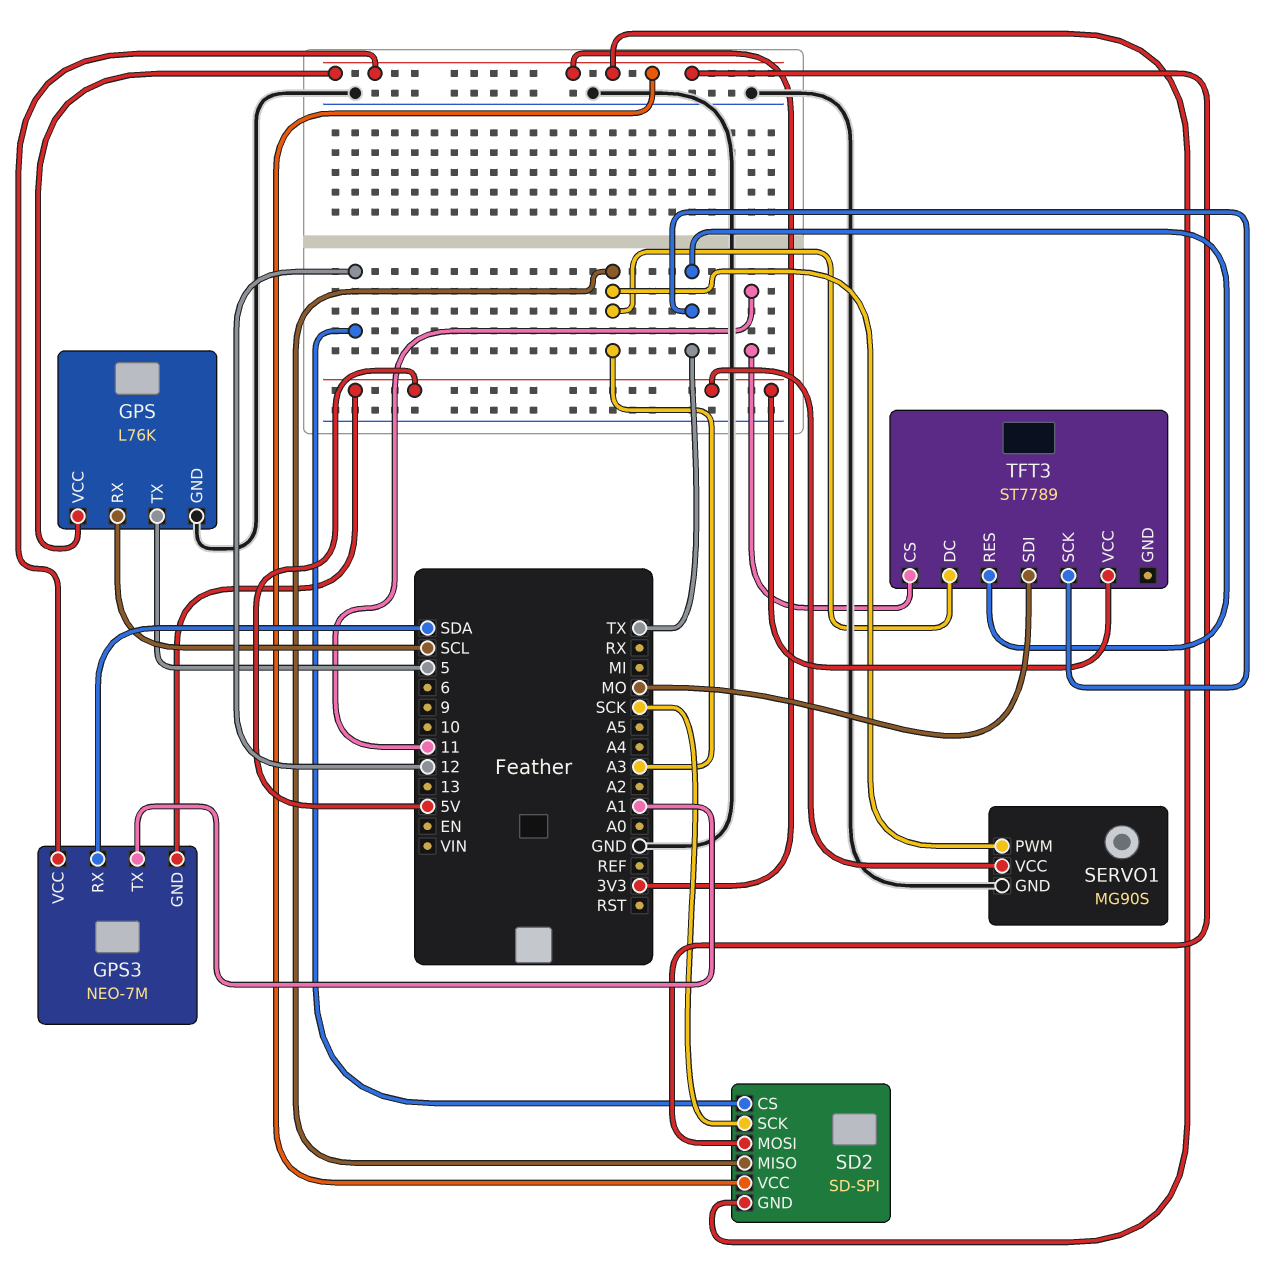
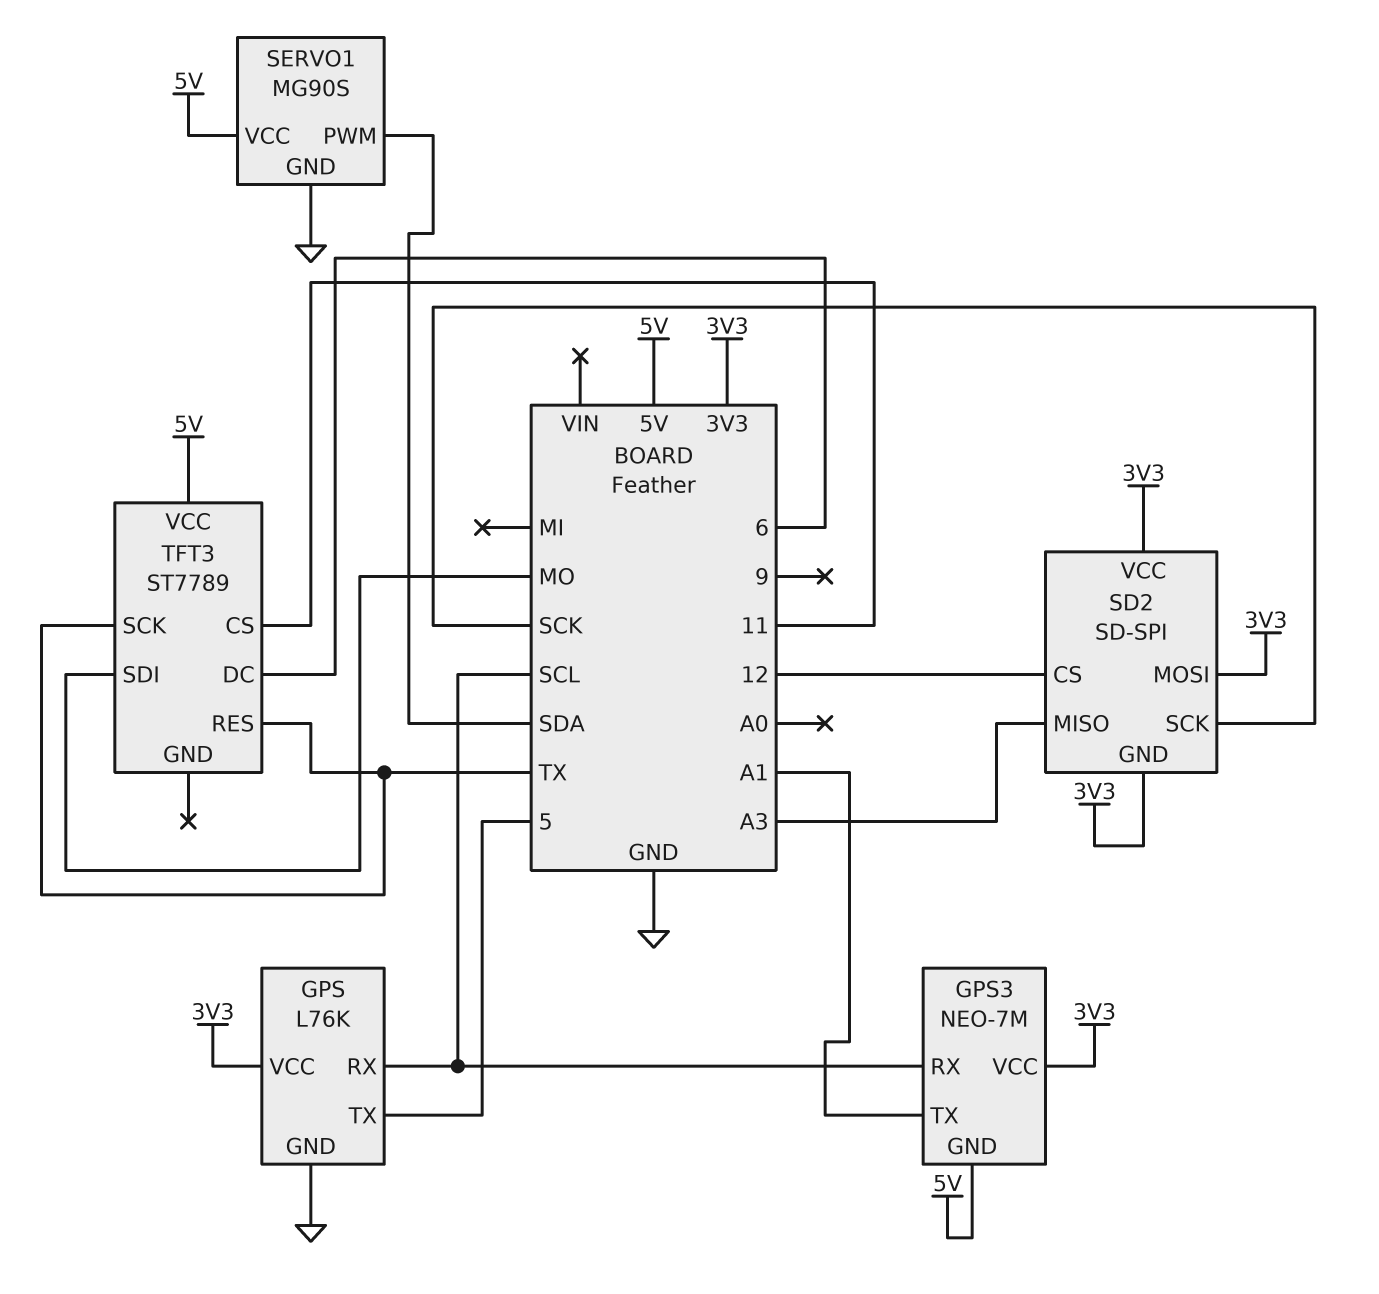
GPS3 pin RX: SDA -> SCL
SERVO1 pin PWM: A3 -> SDA
TFT3 pin DC: A3 -> 6

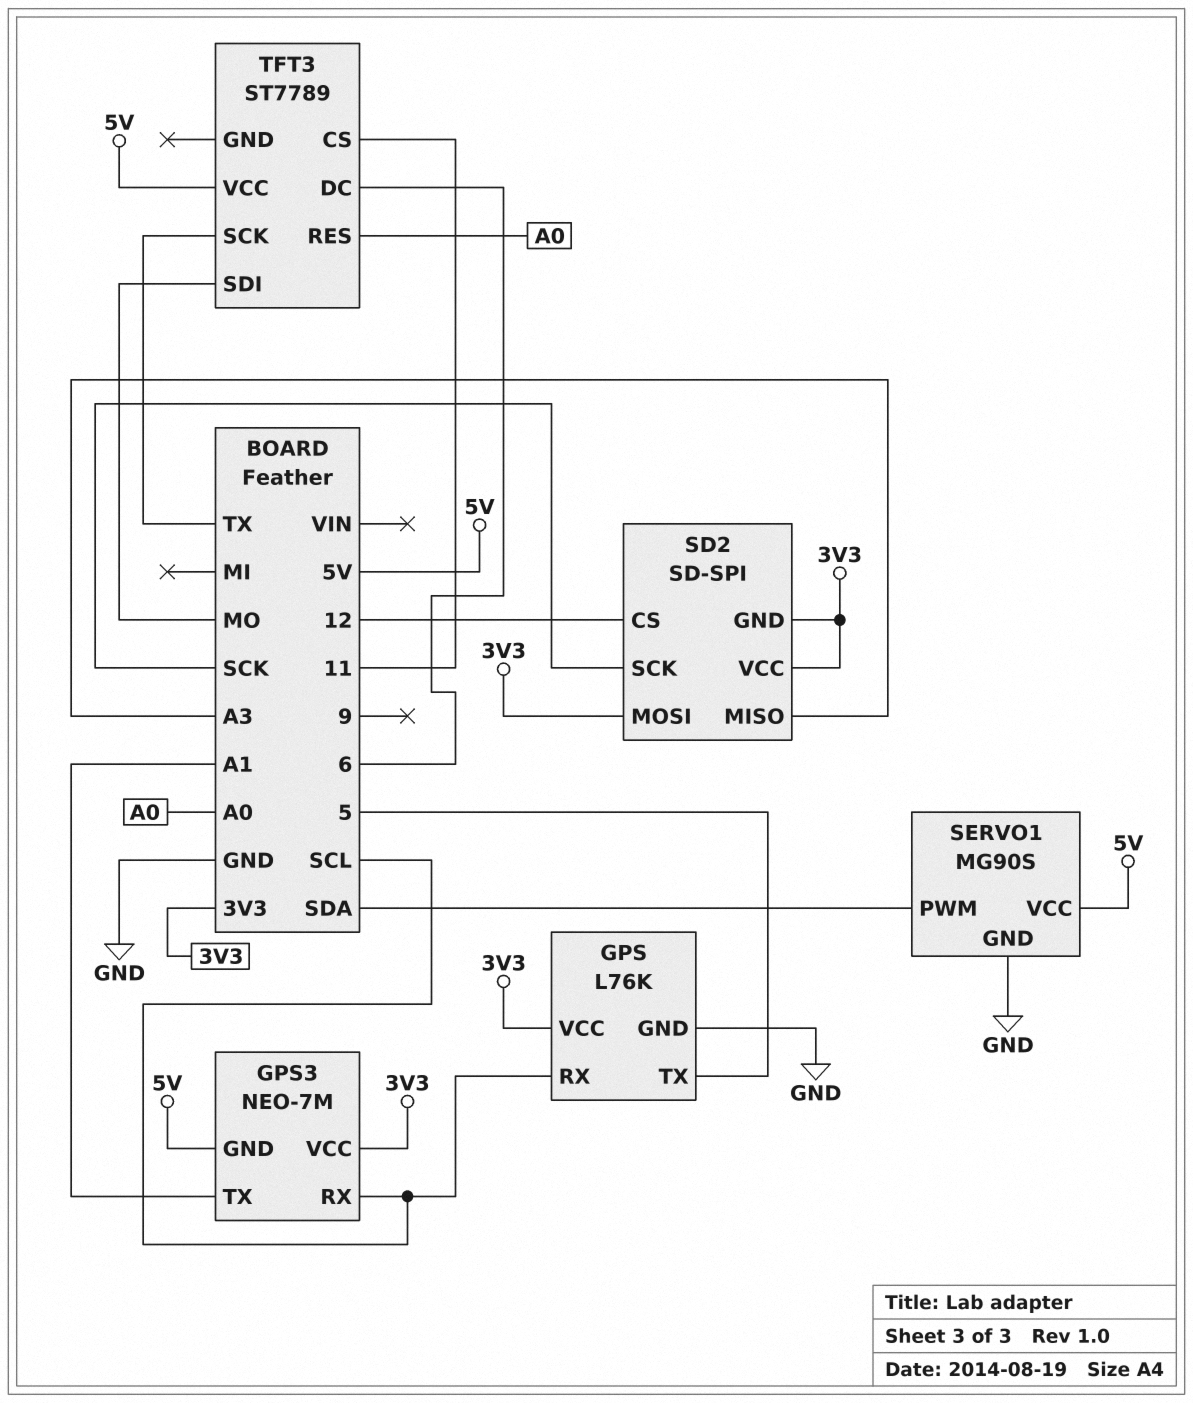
TFT3 pin RES: TX -> A0

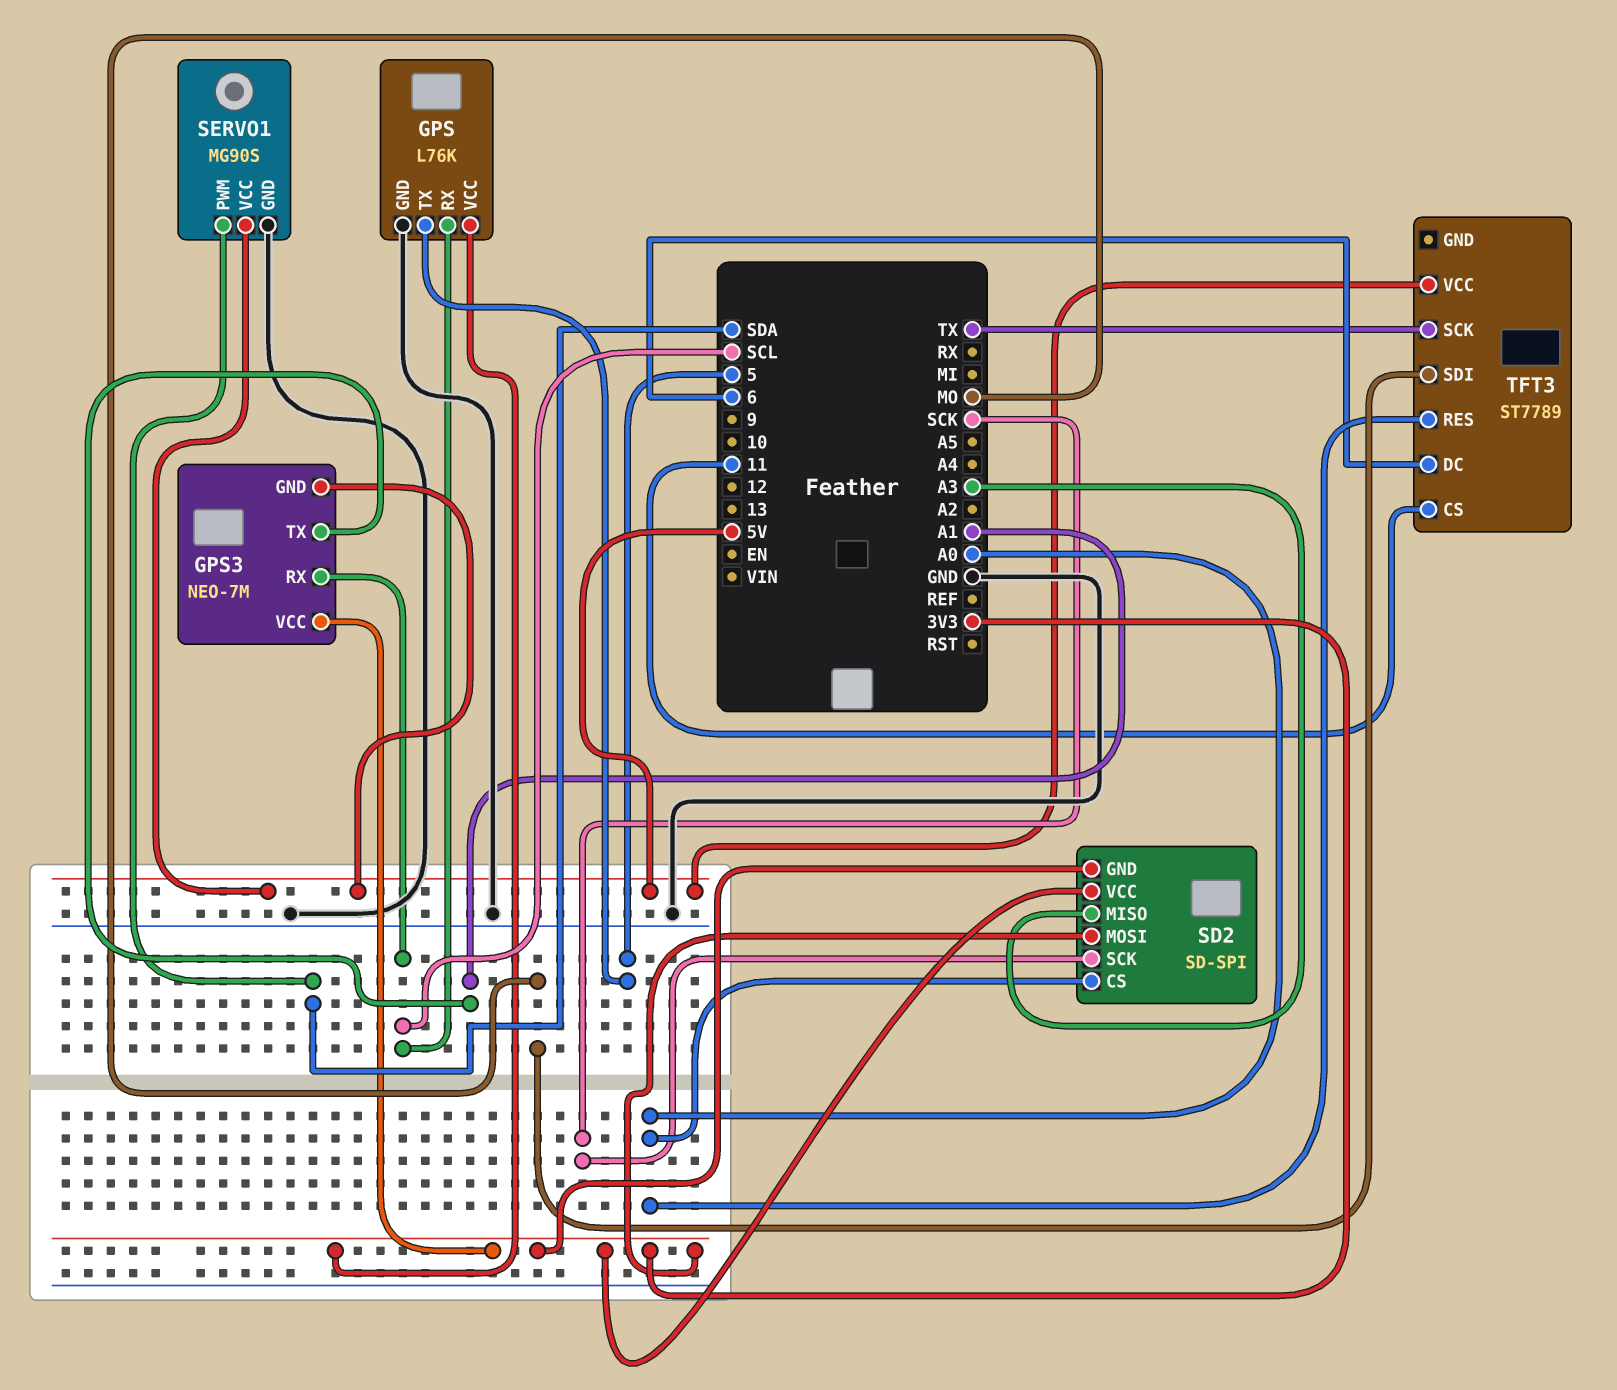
SD2 pin CS: 12 -> A0

